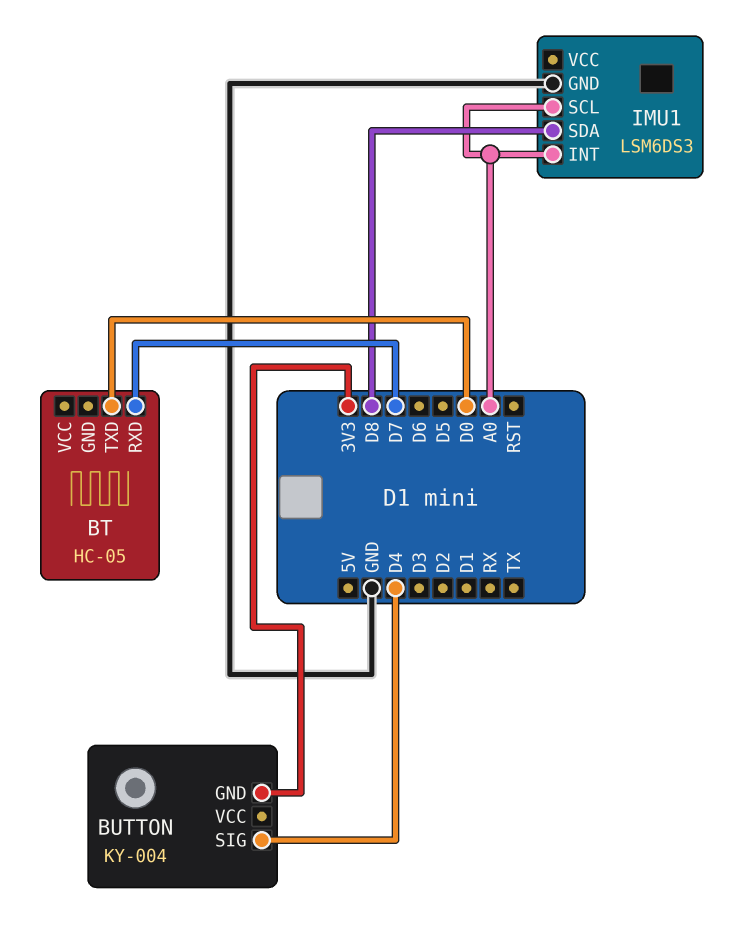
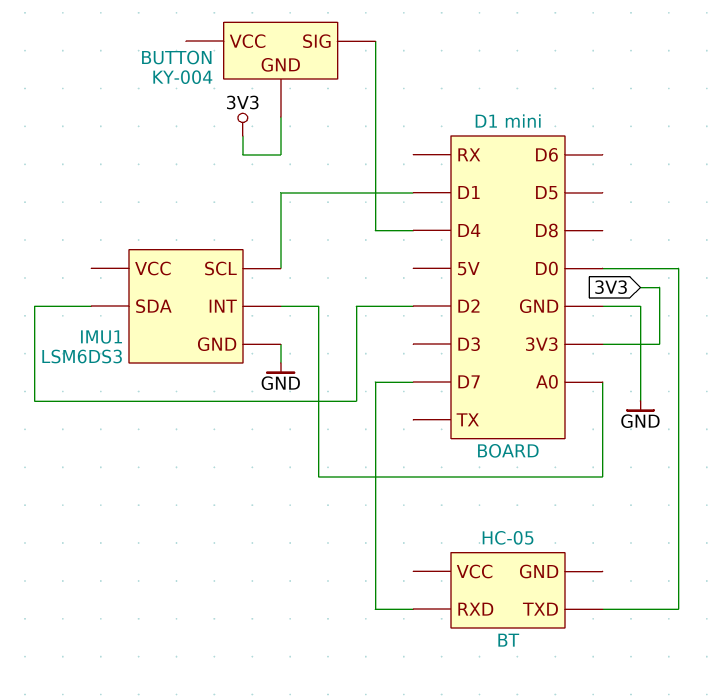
IMU1 pin SCL: A0 -> D1
IMU1 pin SDA: D8 -> D2

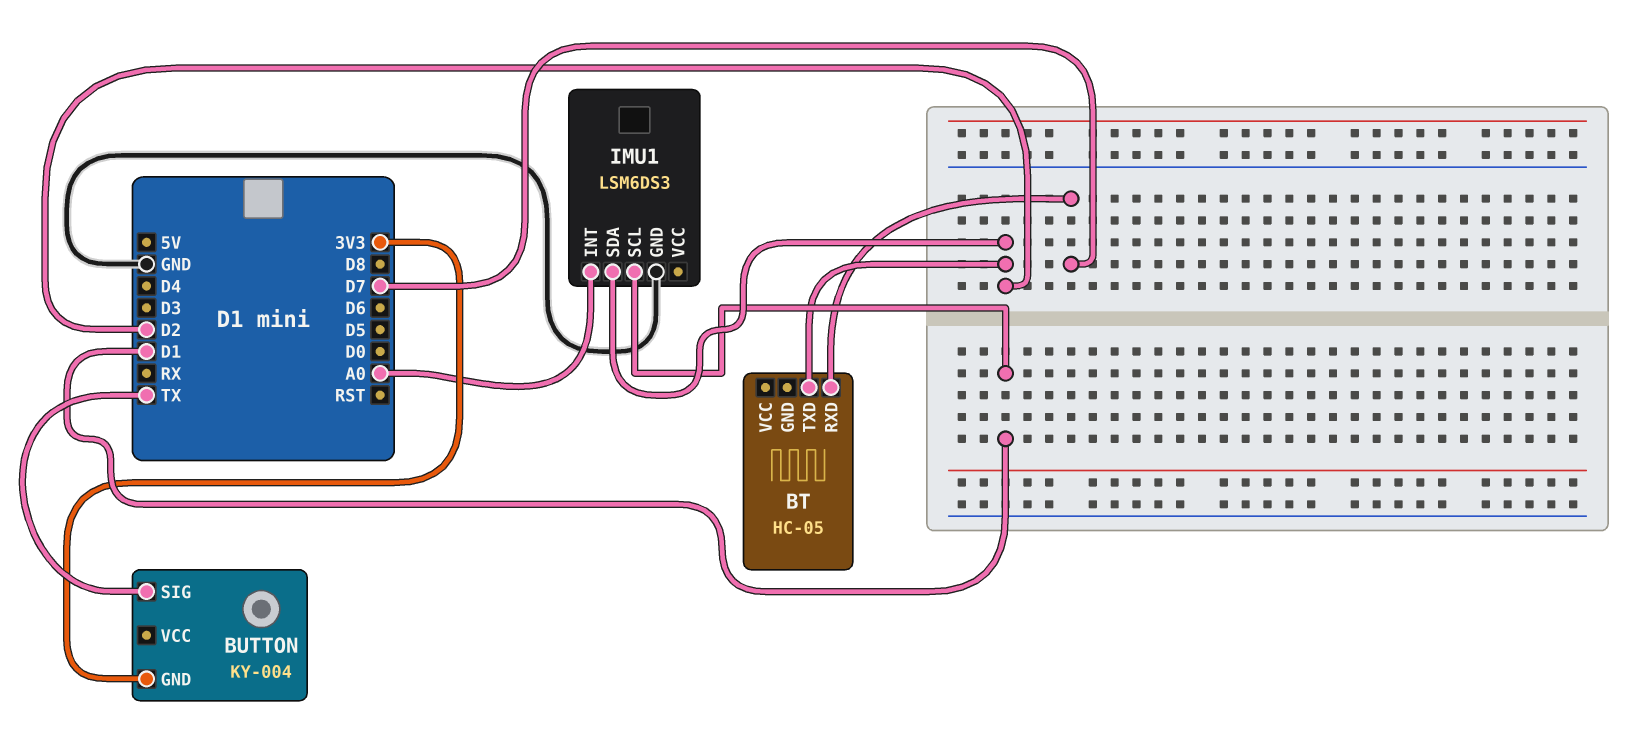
BT pin TXD: D0 -> D2
BUTTON pin SIG: D4 -> TX

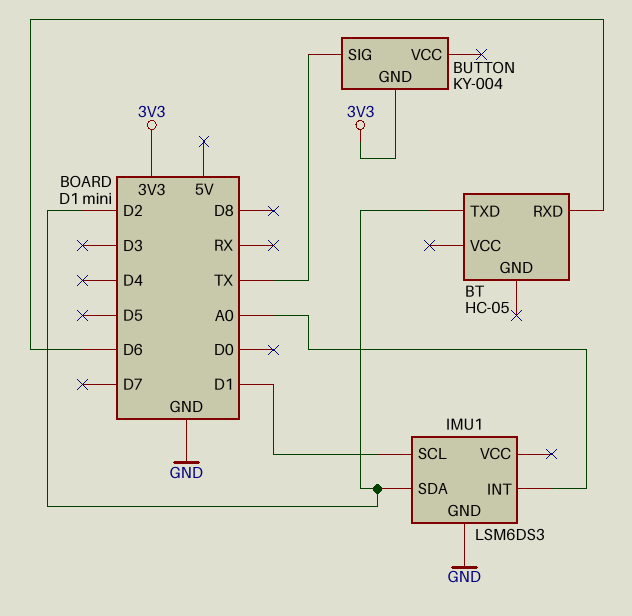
BT pin RXD: D7 -> D6

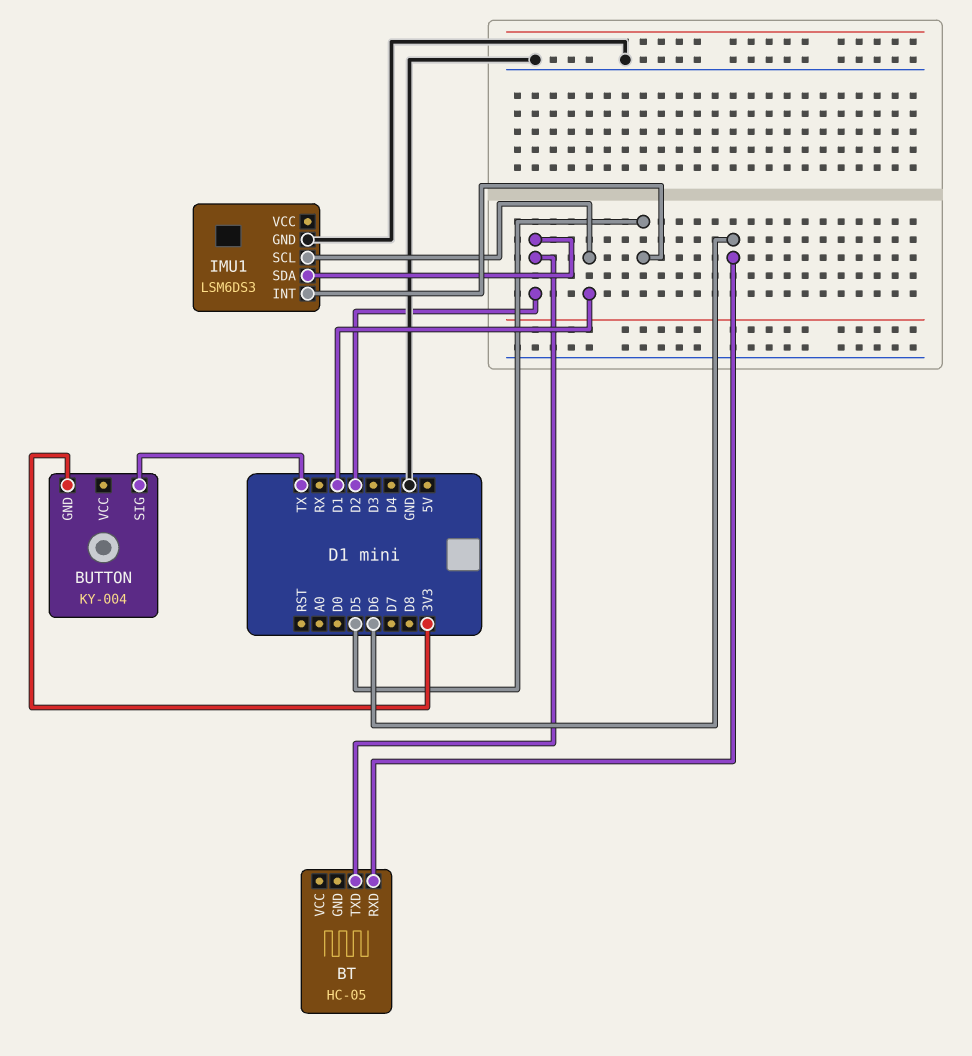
IMU1 pin INT: A0 -> D5

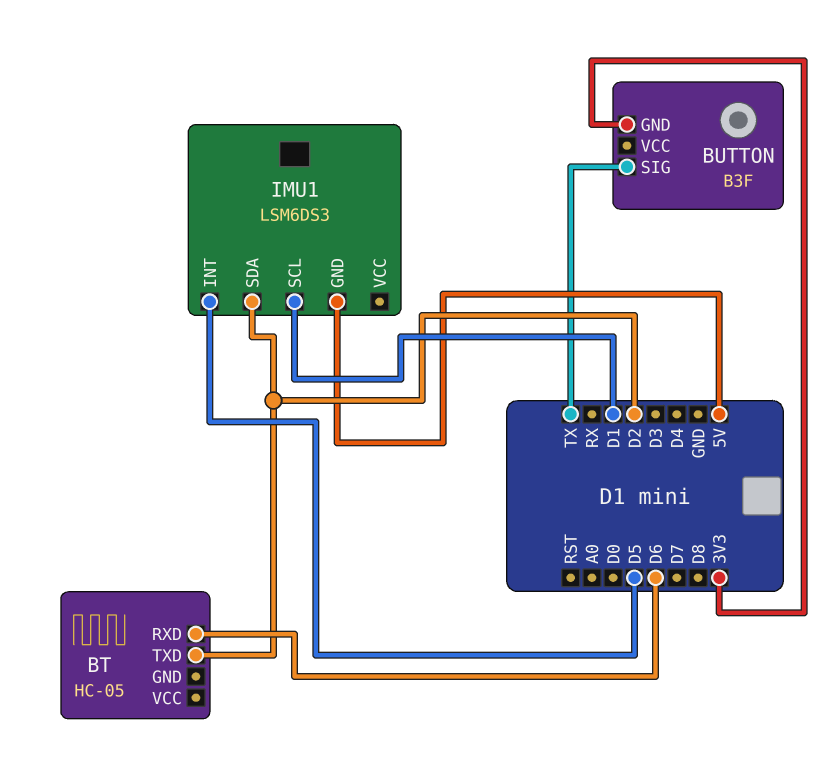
BUTTON: KY-004 -> B3F
IMU1 pin GND: GND -> 5V

